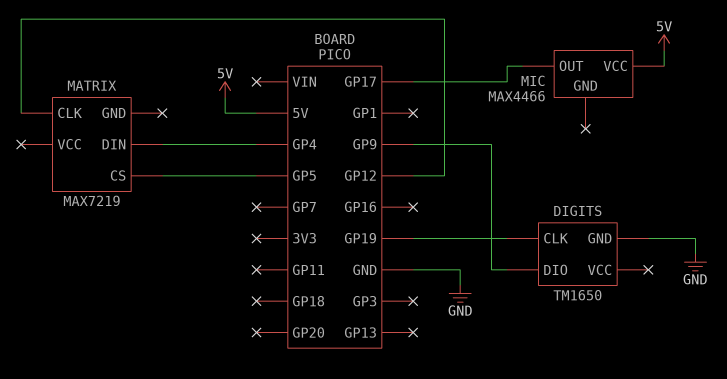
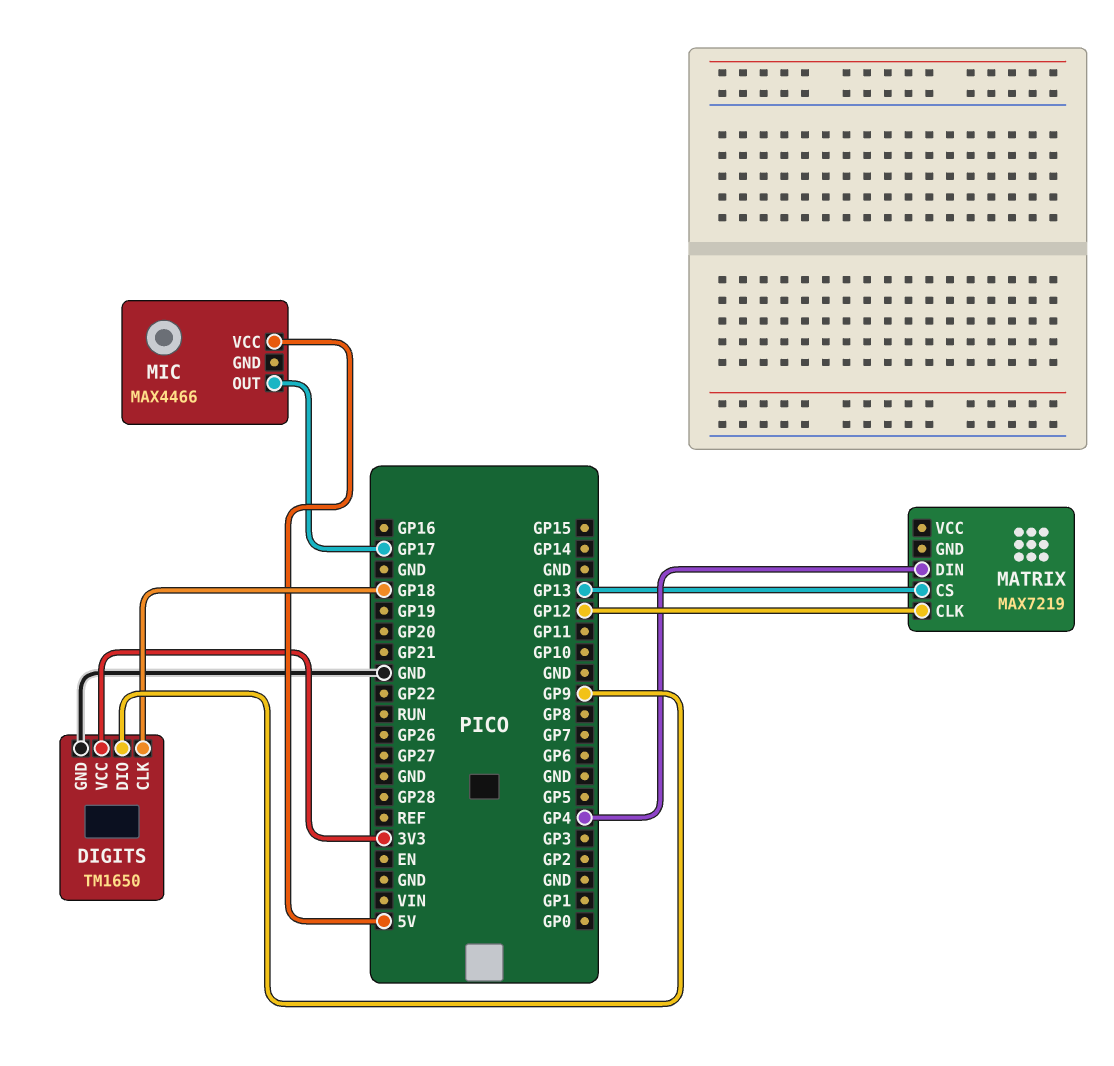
DIGITS pin CLK: GP19 -> GP18
DIGITS pin VCC: none -> 3V3
MATRIX pin CS: GP5 -> GP13

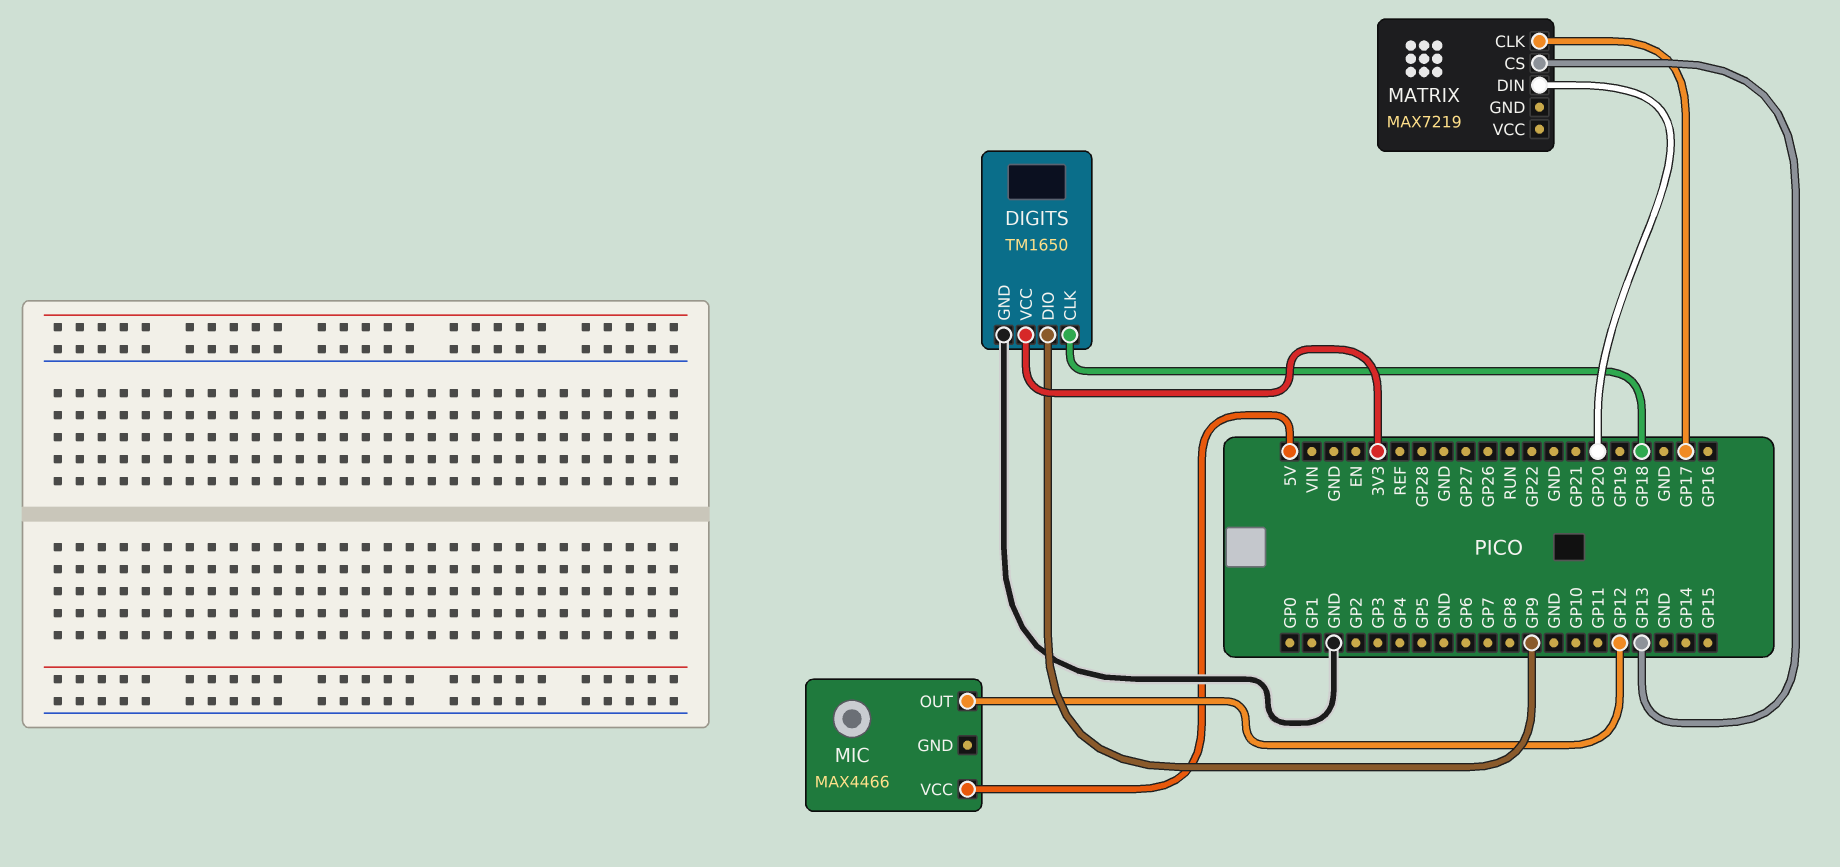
MATRIX pin CLK: GP12 -> GP17
MATRIX pin DIN: GP4 -> GP20
MIC pin OUT: GP17 -> GP12

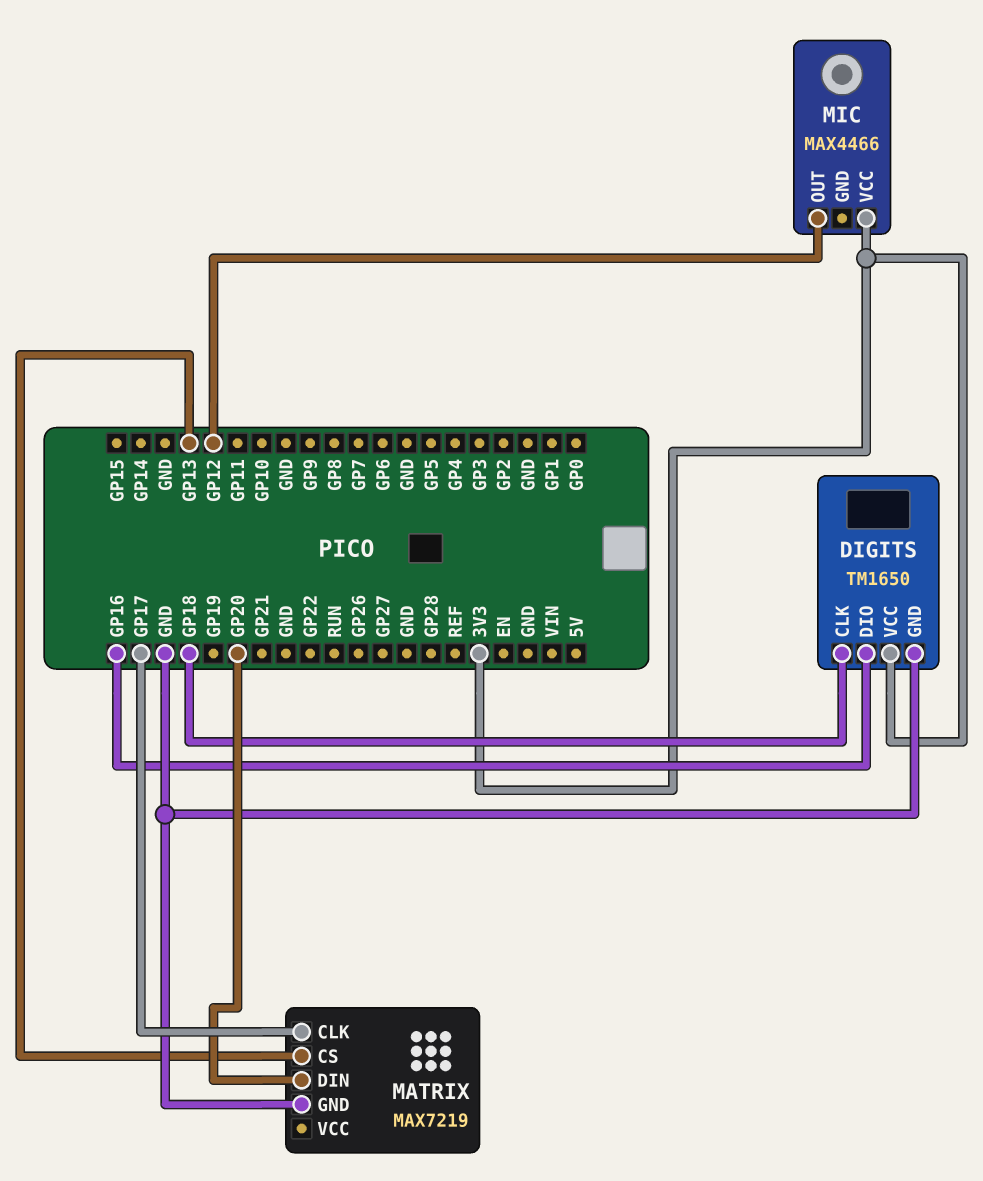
DIGITS pin DIO: GP9 -> GP16
MATRIX pin GND: none -> GND
MIC pin VCC: 5V -> 3V3

